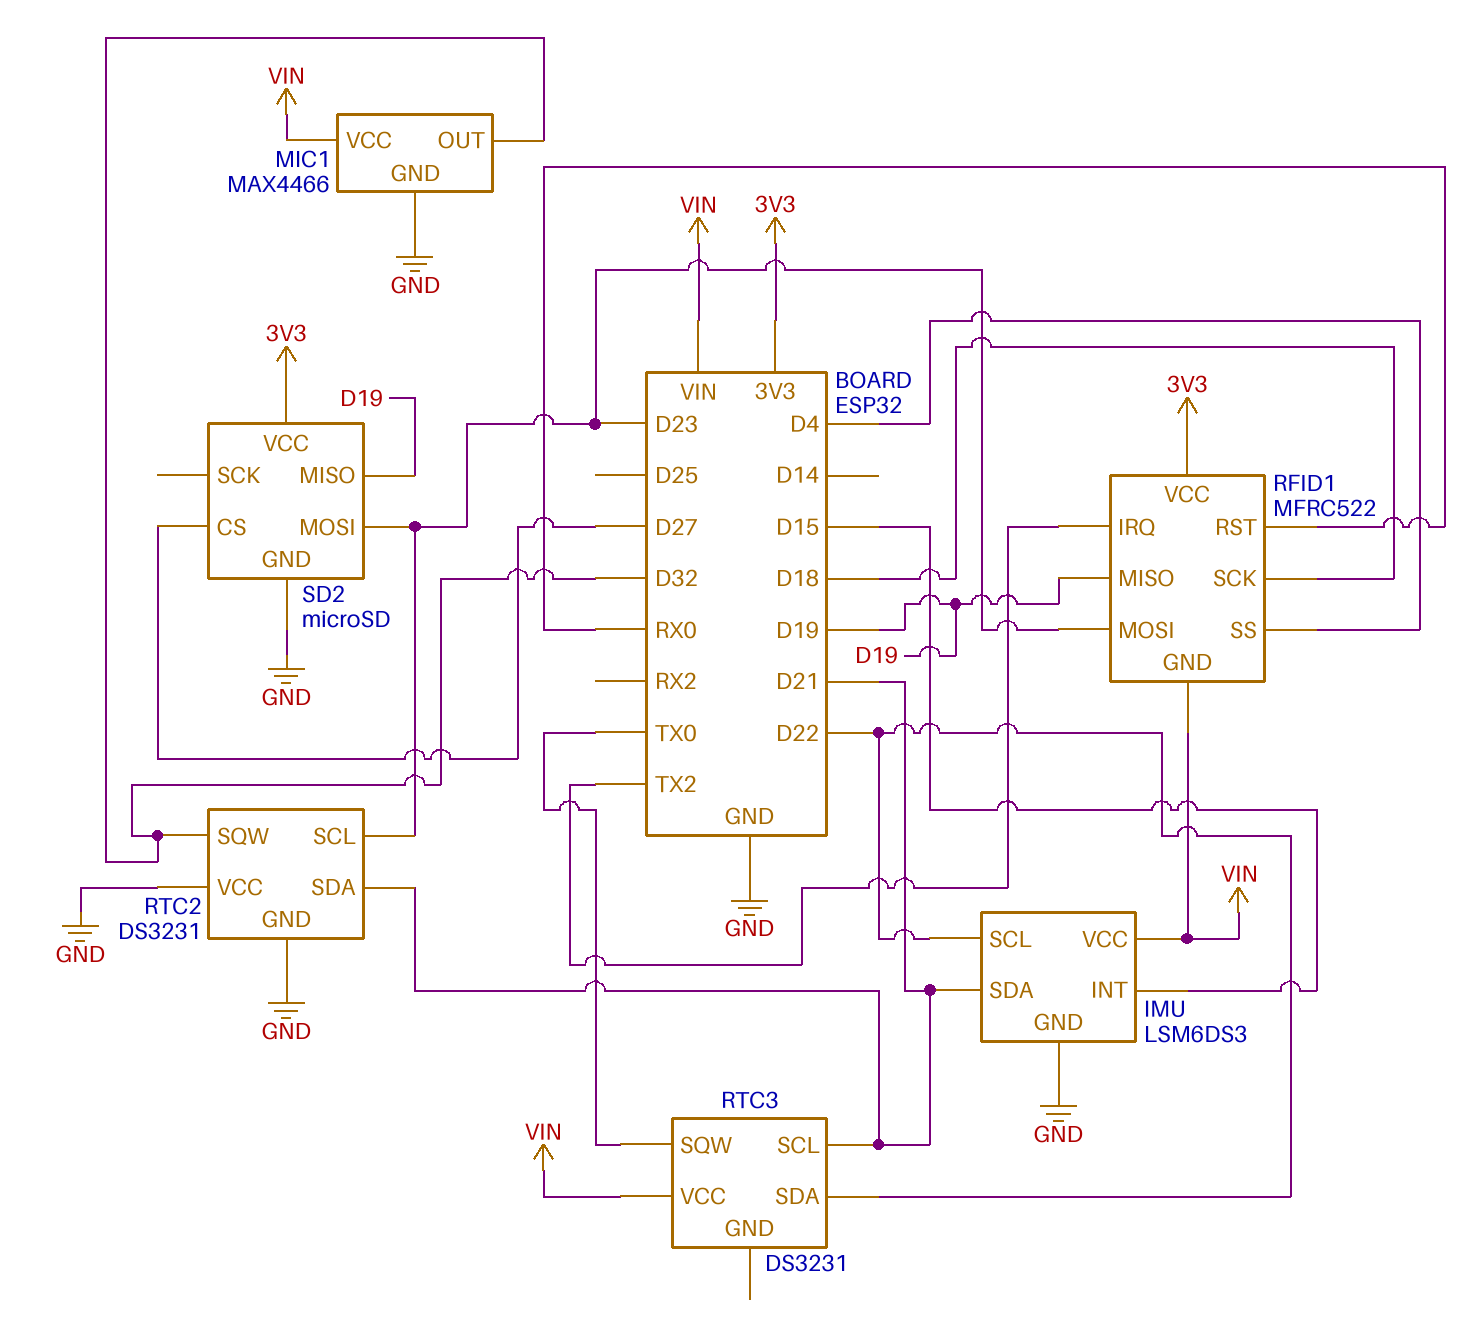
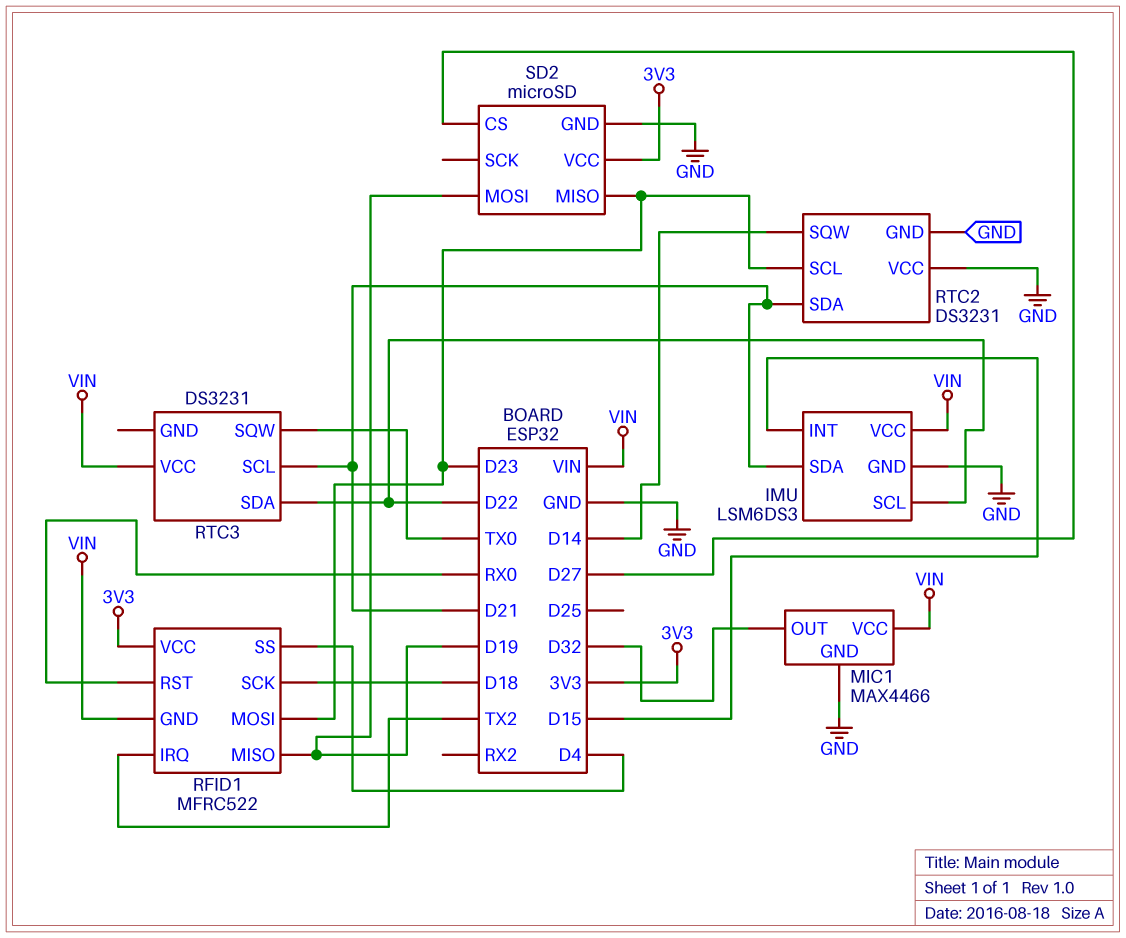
RTC2 pin SQW: D32 -> D14
SD2 pin MISO: D19 -> D23
SD2 pin MOSI: D23 -> D19

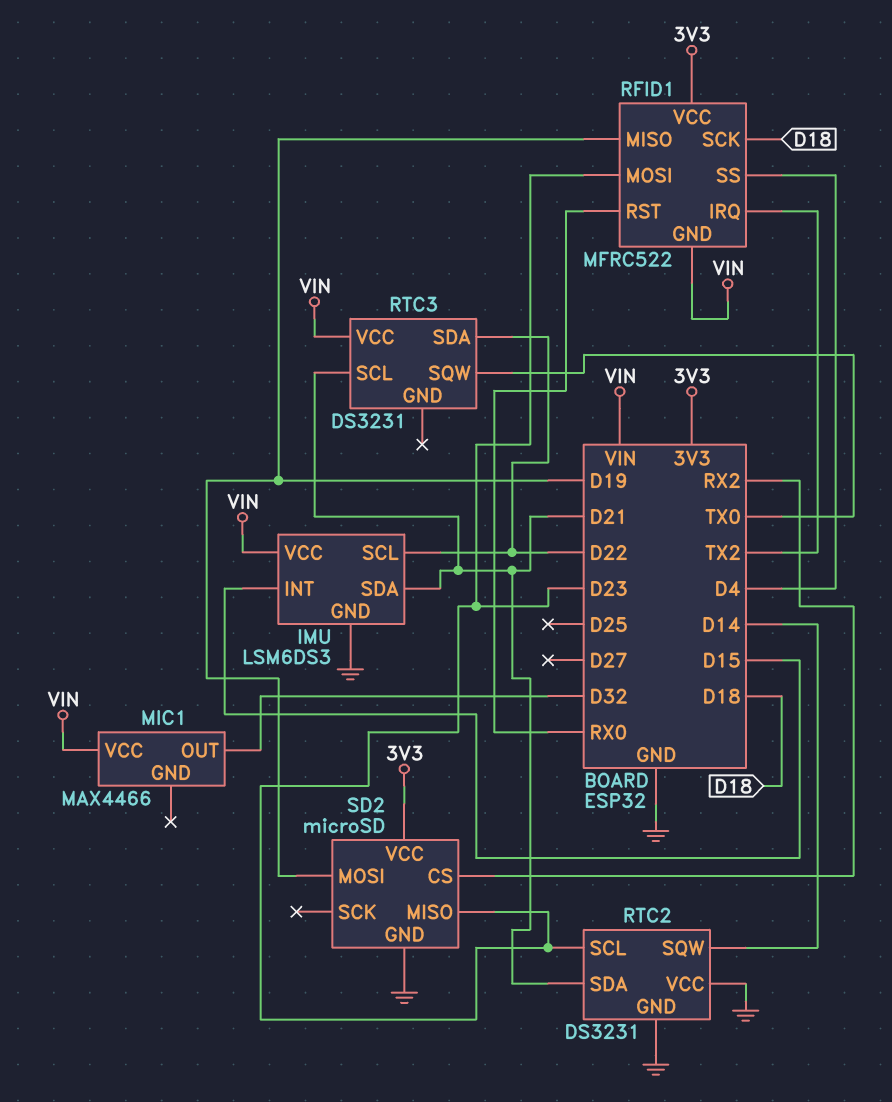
MIC1 pin GND: GND -> none
SD2 pin CS: D27 -> RX2

